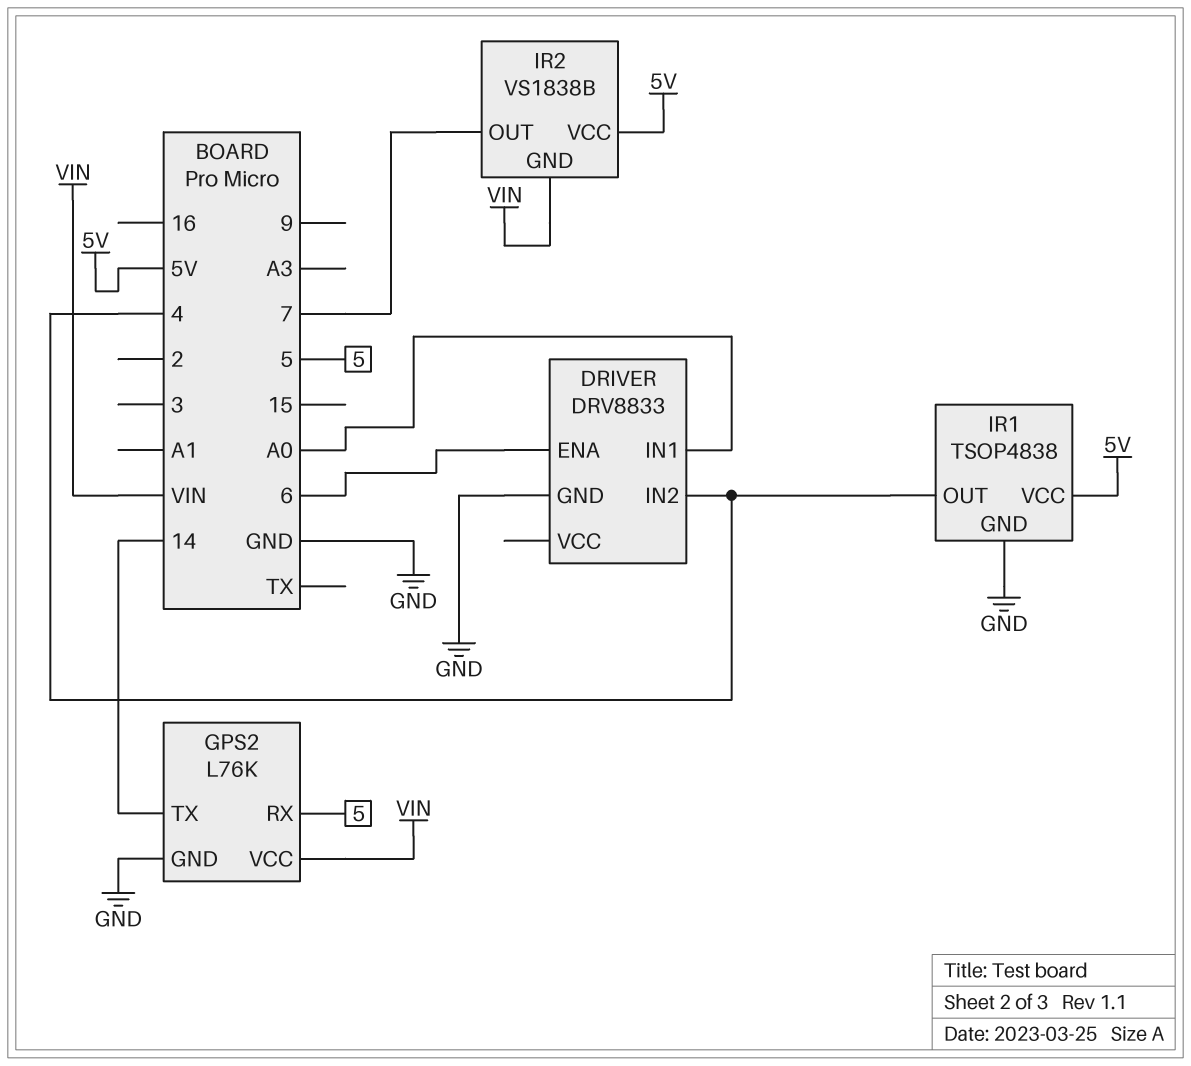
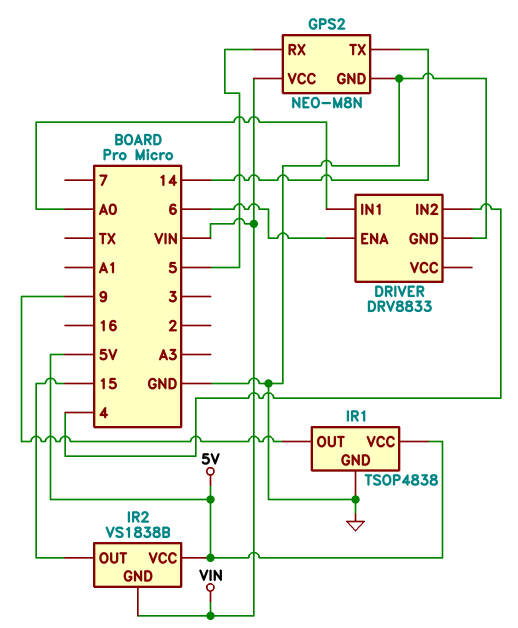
GPS2: L76K -> NEO-M8N
IR1 pin OUT: 4 -> 9
IR2 pin OUT: 7 -> 15

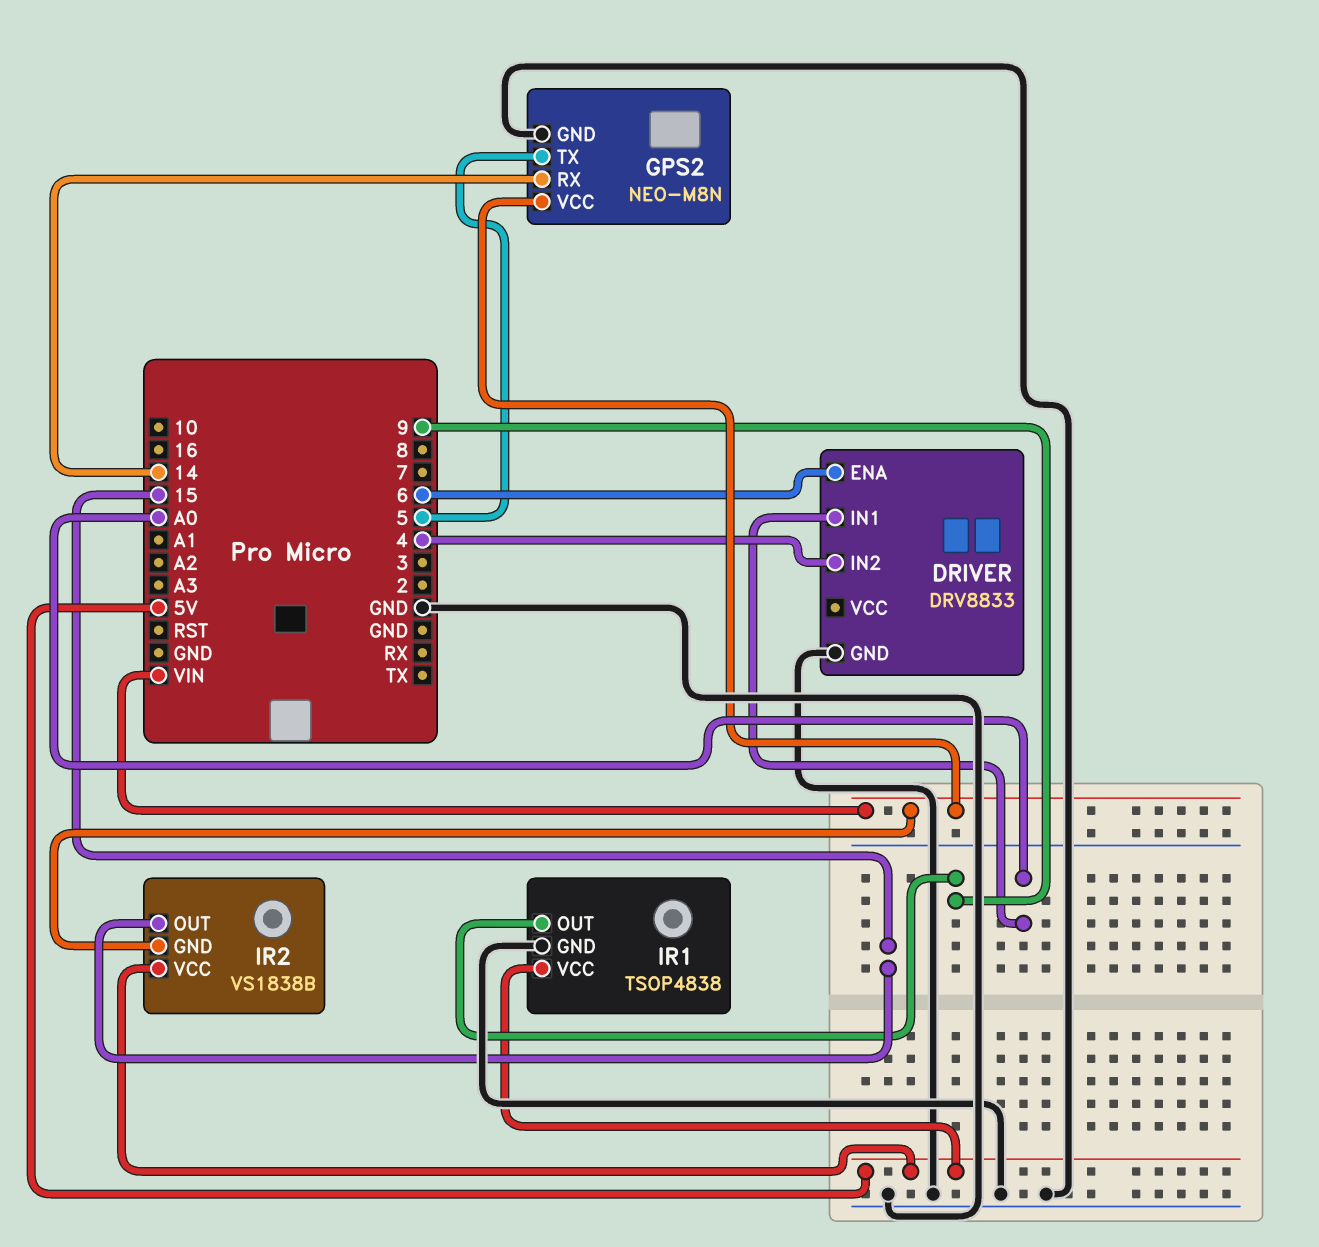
GPS2 pin RX: 5 -> 14
GPS2 pin TX: 14 -> 5

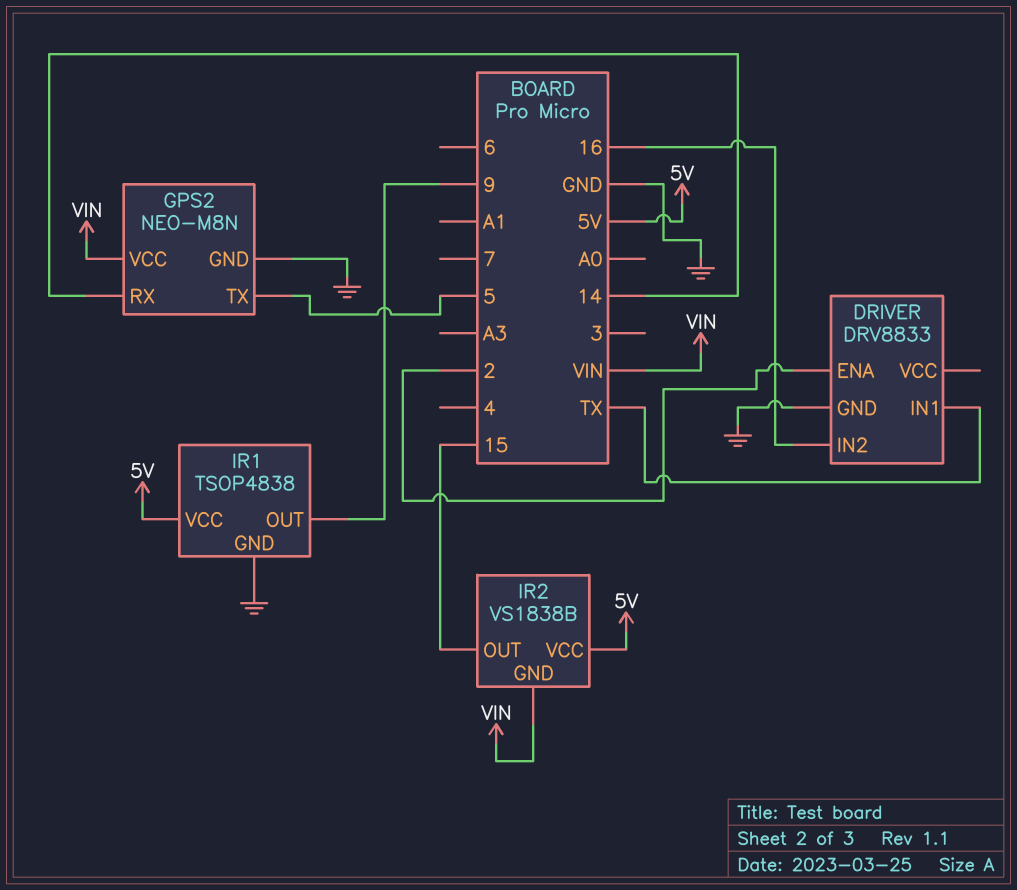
DRIVER pin ENA: 6 -> 2
DRIVER pin IN1: A0 -> TX
DRIVER pin IN2: 4 -> 16

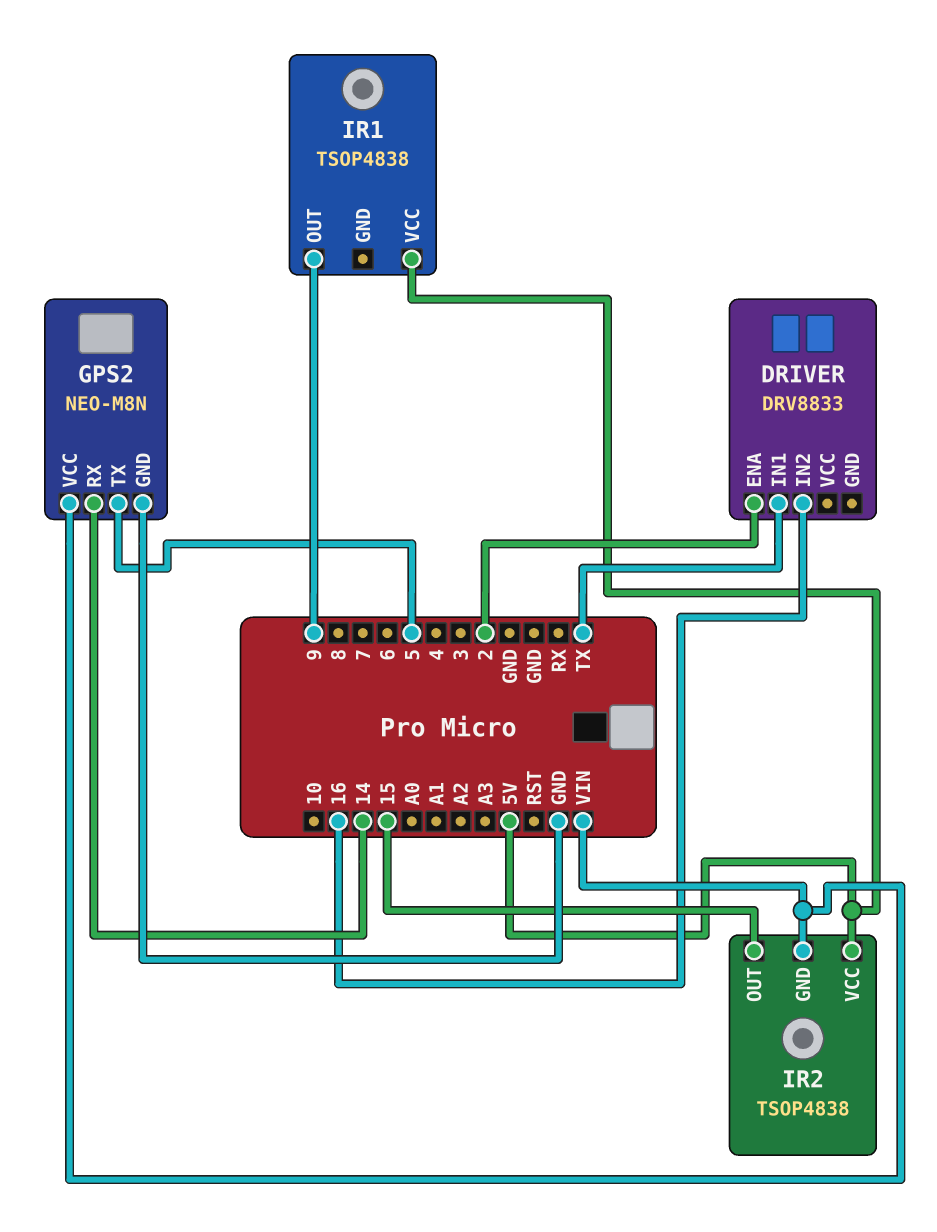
DRIVER pin GND: GND -> none
IR1 pin GND: GND -> none
IR2: VS1838B -> TSOP4838

